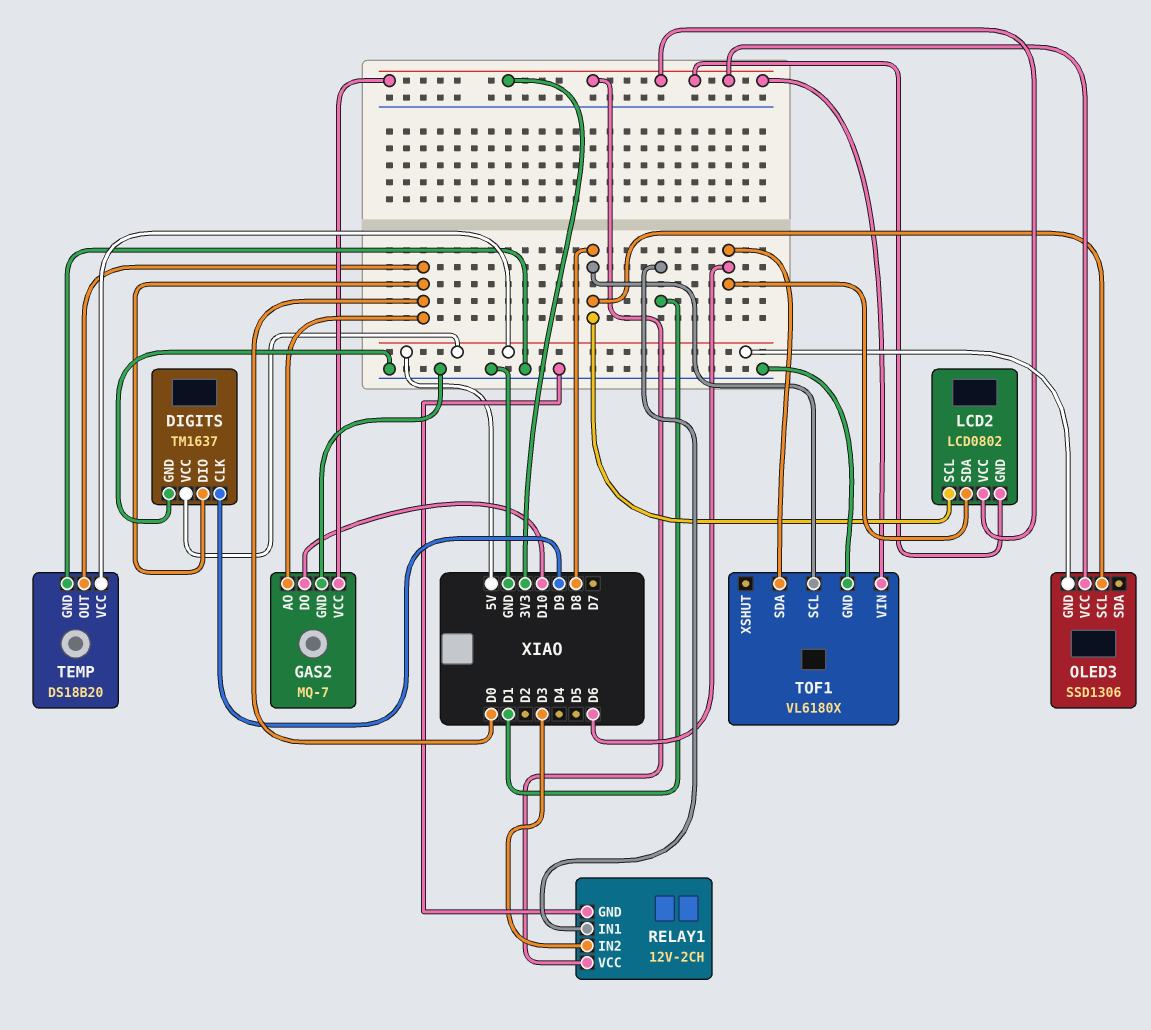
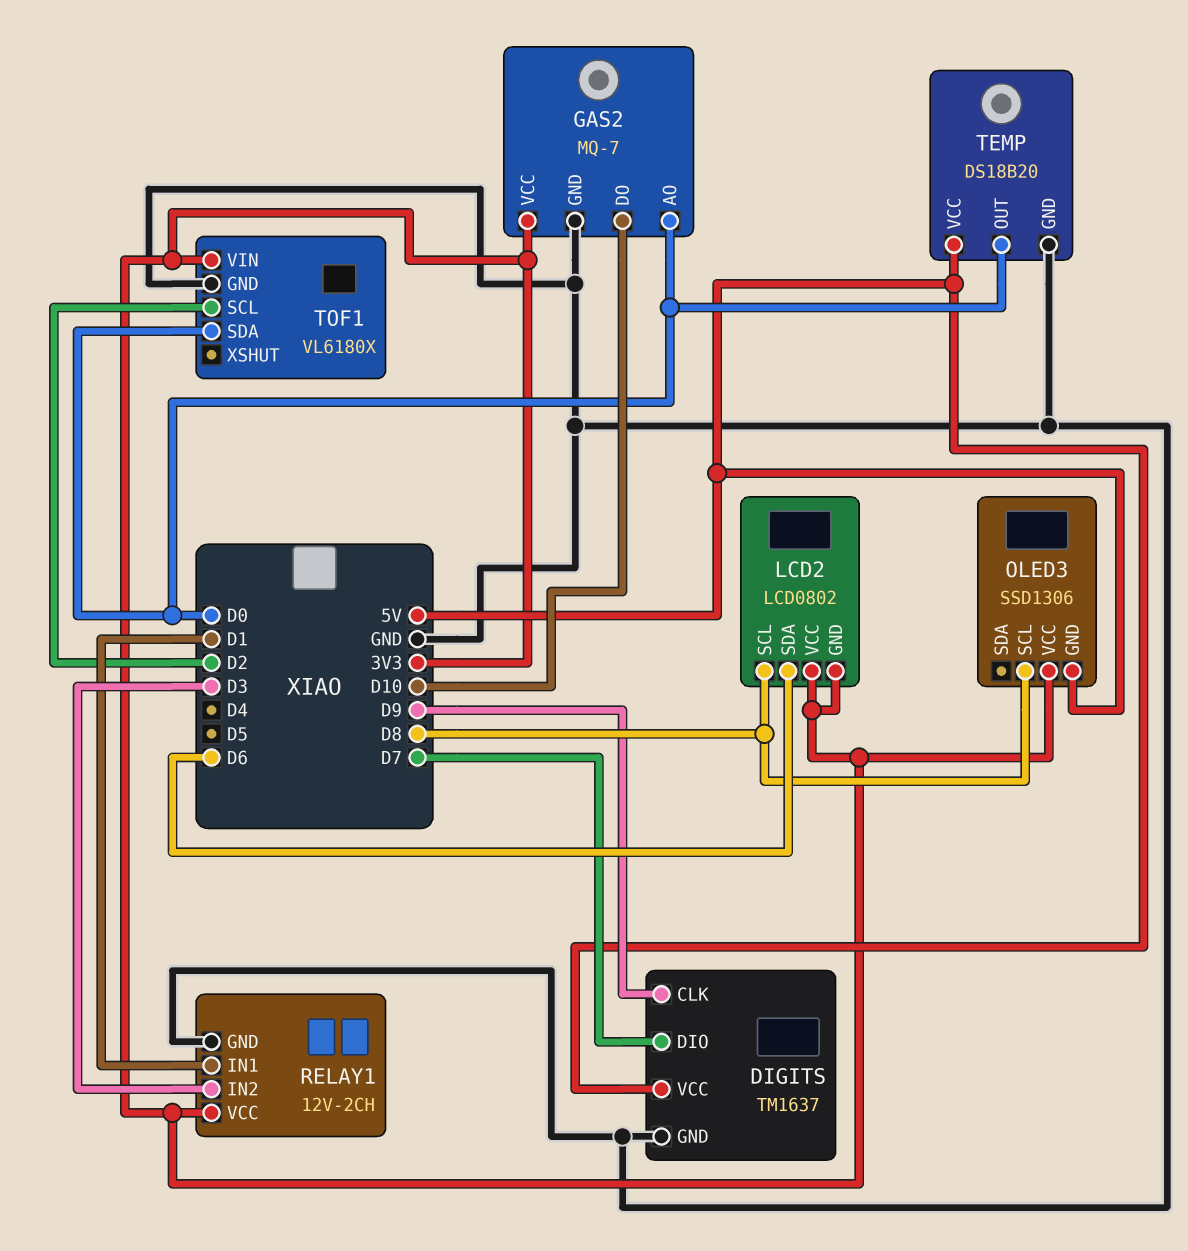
DIGITS pin DIO: D0 -> D7
TOF1 pin SCL: D8 -> D2
TOF1 pin SDA: D6 -> D0

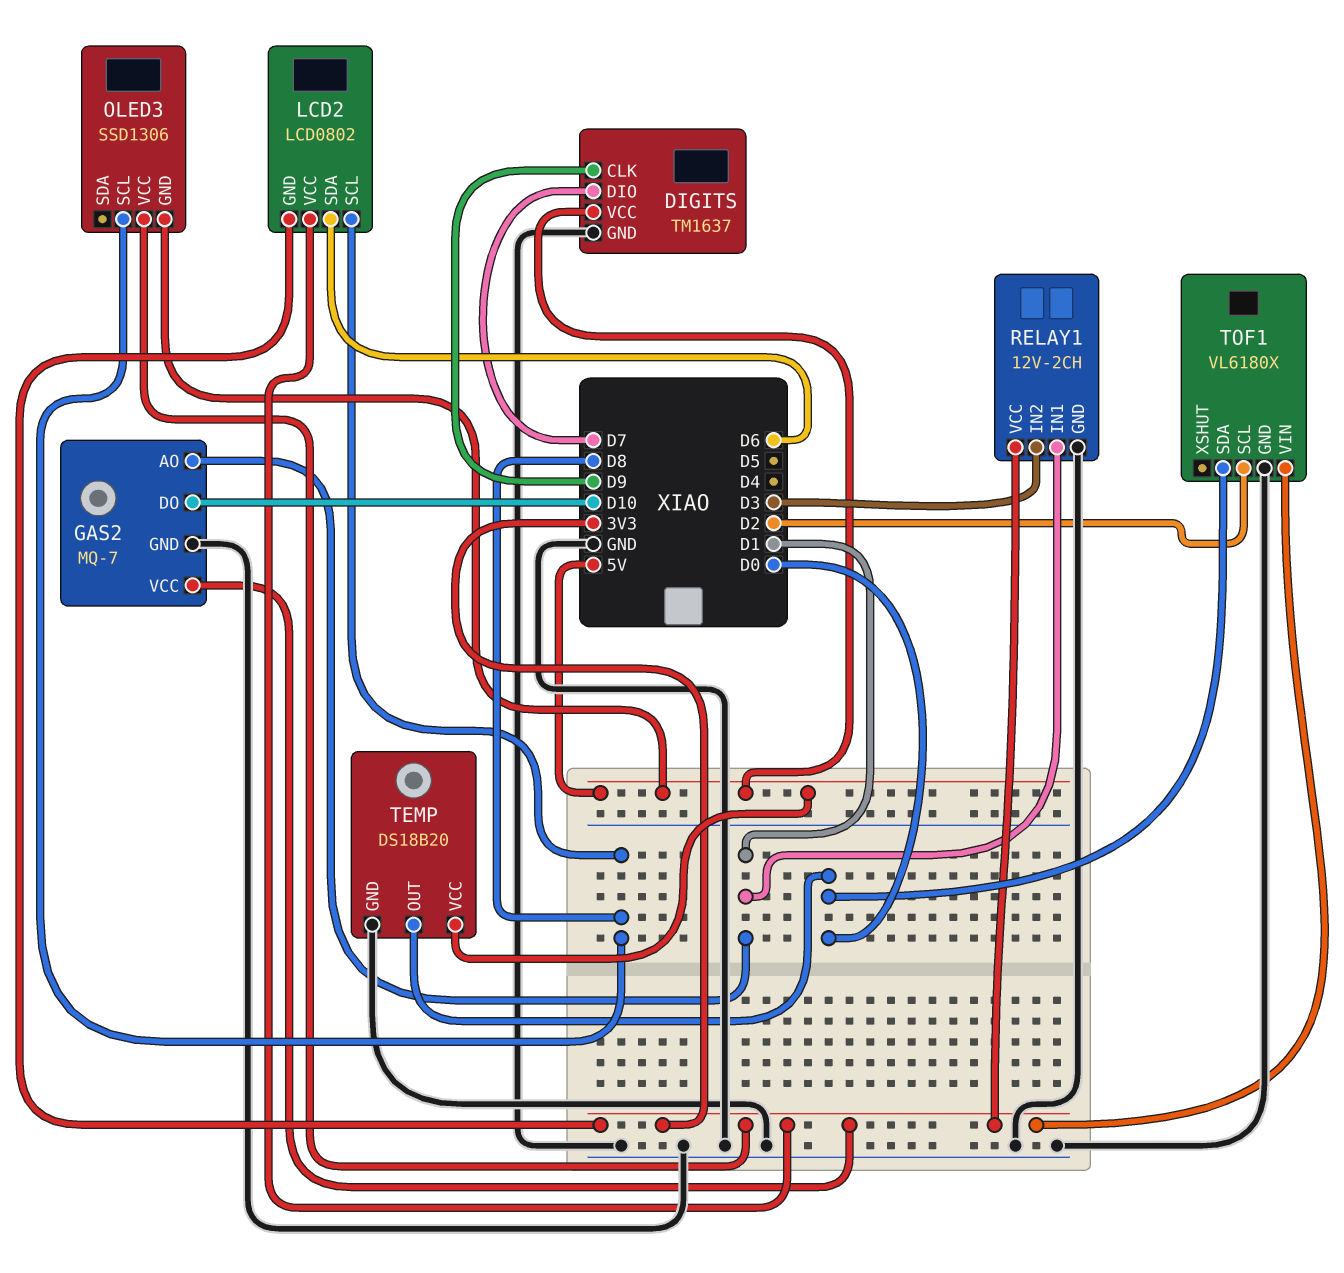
GAS2 pin AO: D0 -> D1

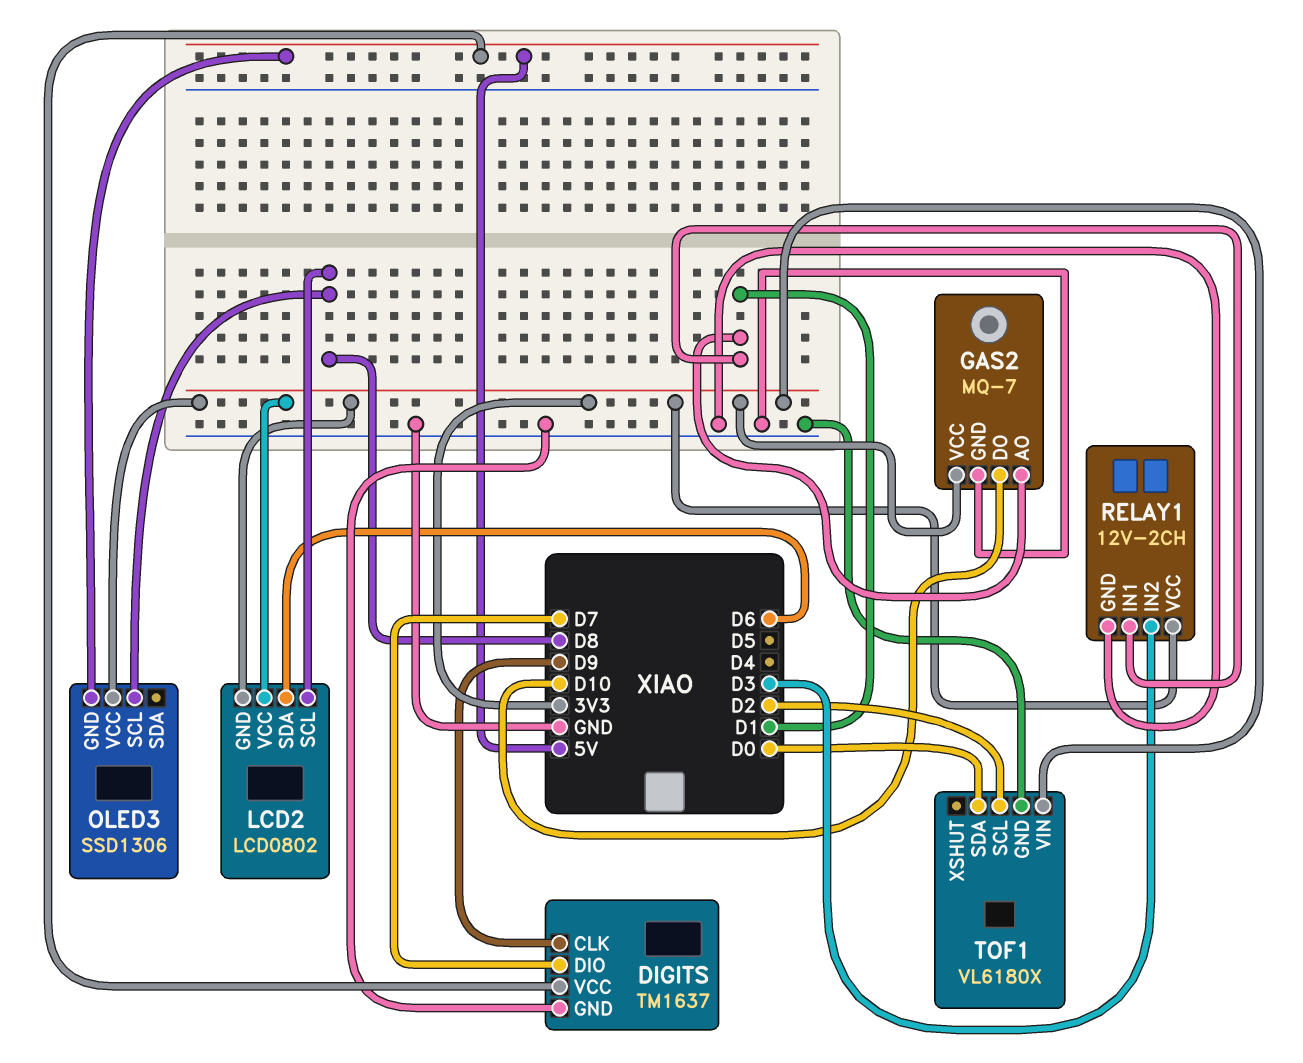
TEMP: DS18B20 -> none
TEMP pin GND: GND -> none
TEMP pin OUT: D0 -> none
TEMP pin VCC: 5V -> none

